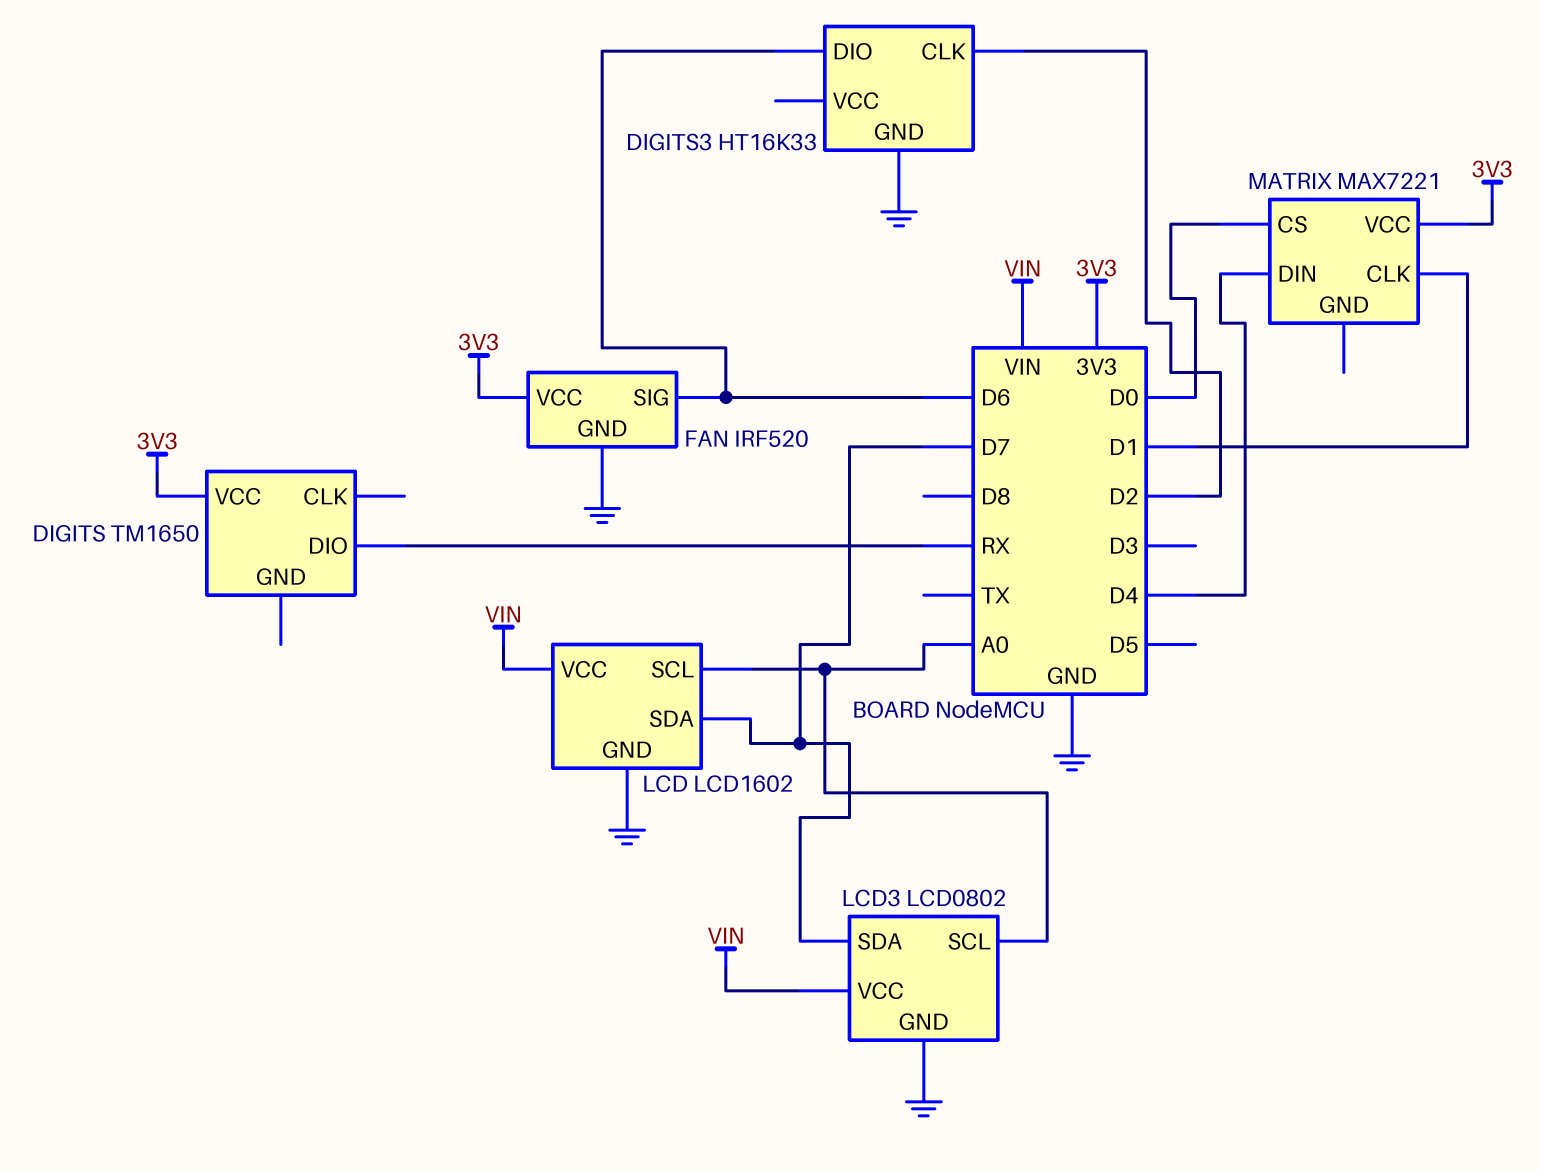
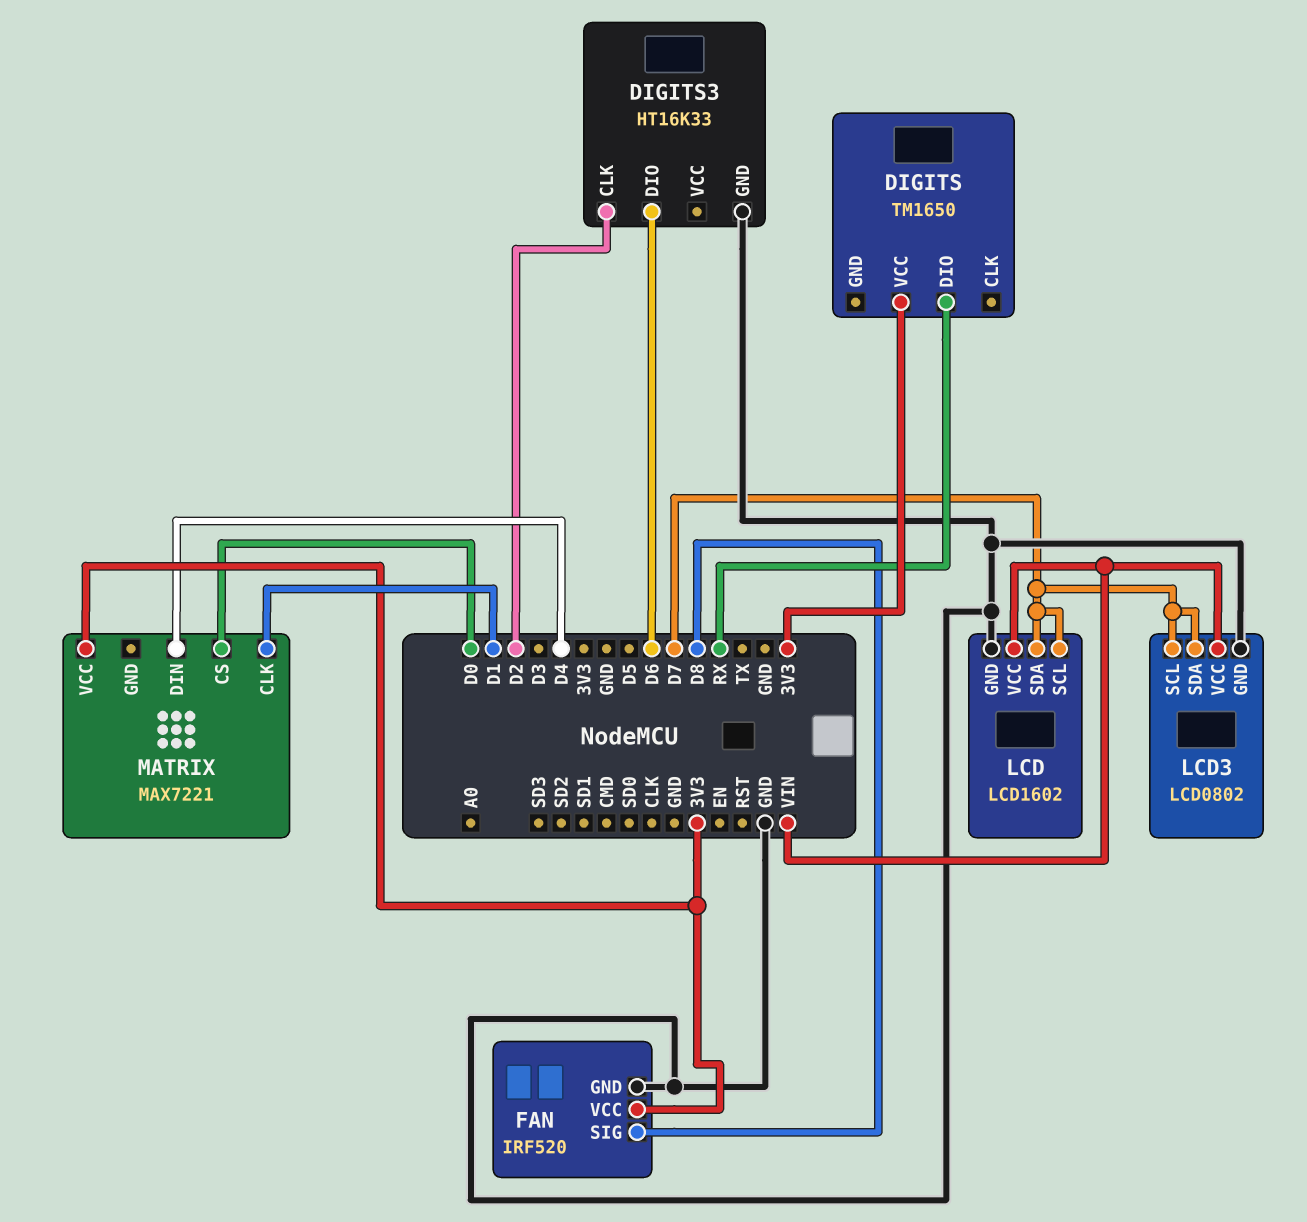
FAN pin SIG: D6 -> D8
LCD pin SCL: A0 -> D7
LCD3 pin SCL: A0 -> D7

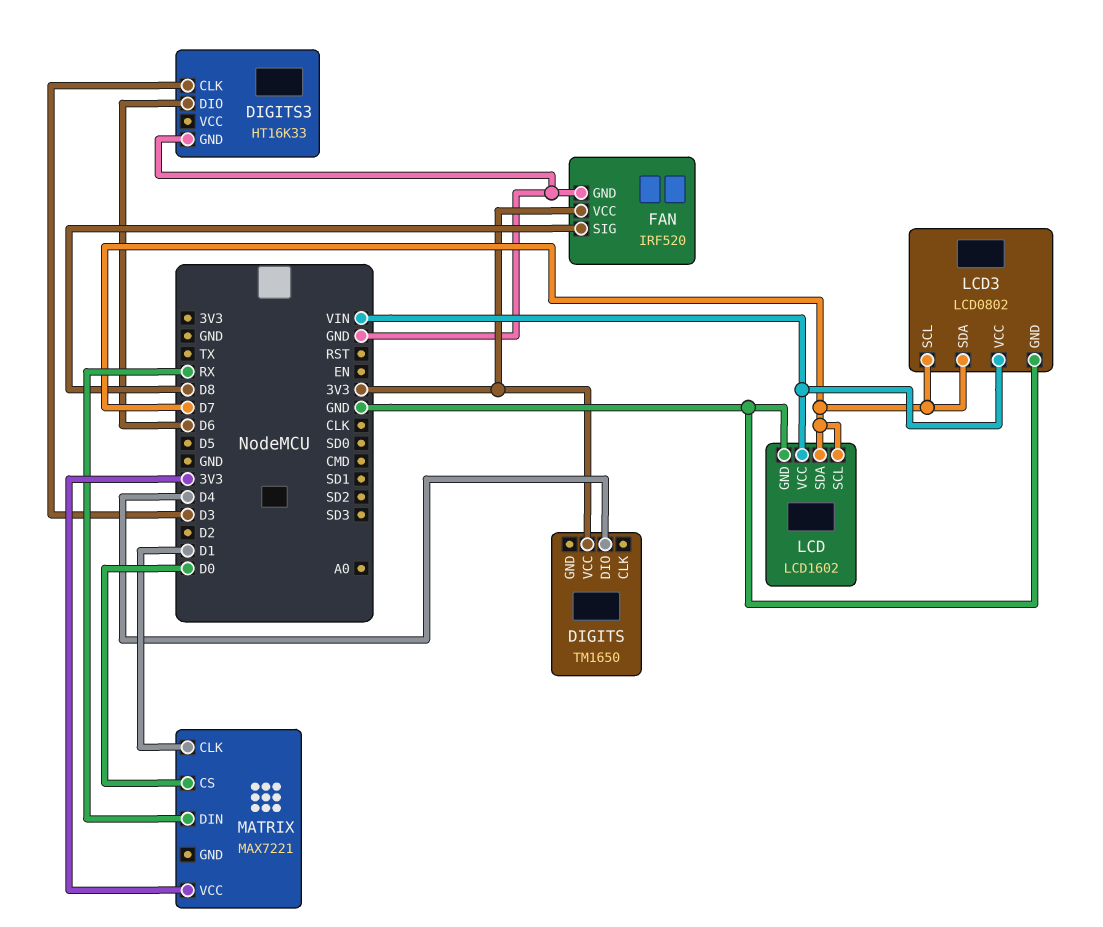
DIGITS pin DIO: RX -> D4
DIGITS3 pin CLK: D2 -> D3
MATRIX pin DIN: D4 -> RX

